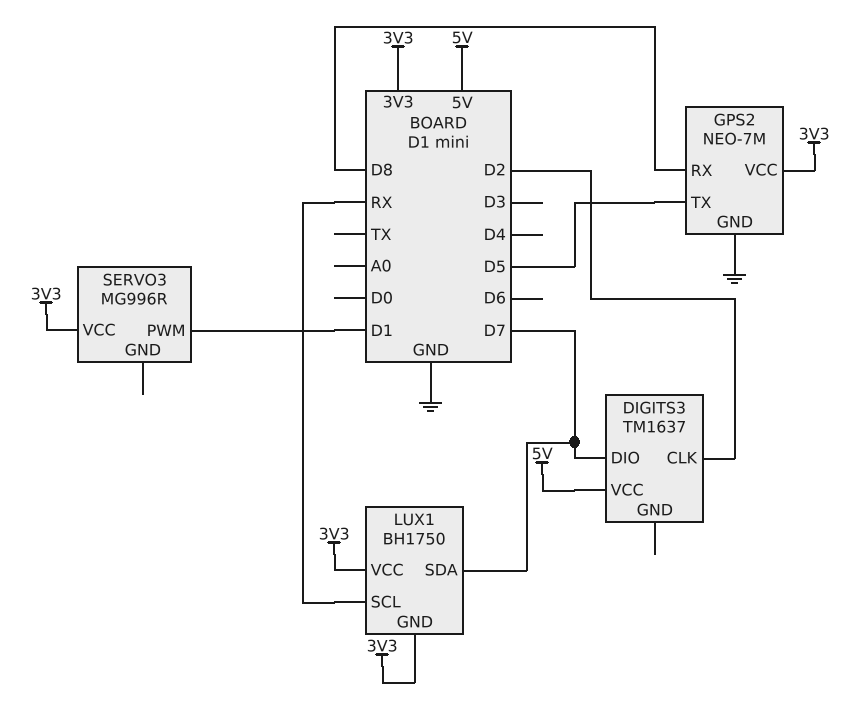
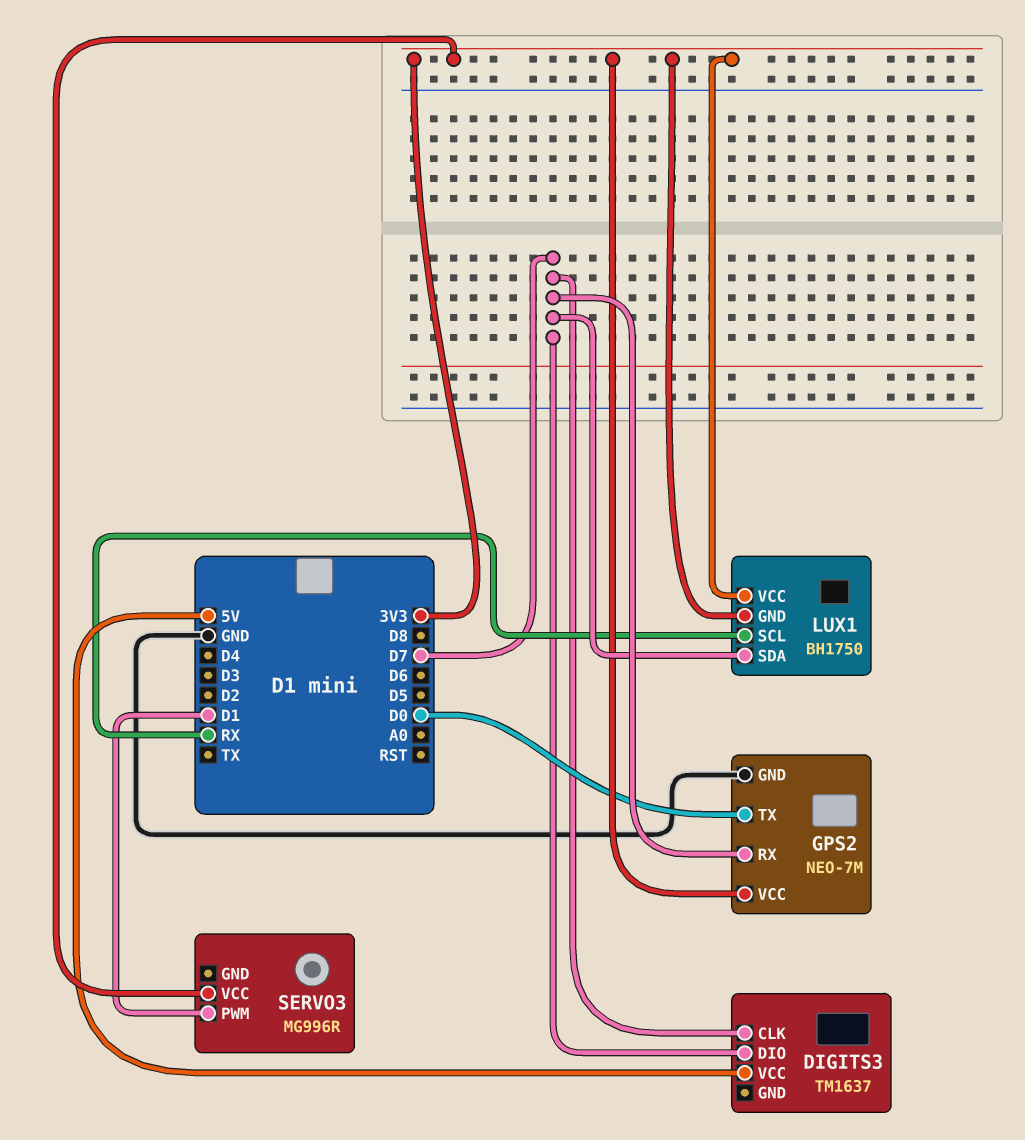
DIGITS3 pin CLK: D2 -> D7
GPS2 pin RX: D8 -> D7
GPS2 pin TX: D5 -> D0

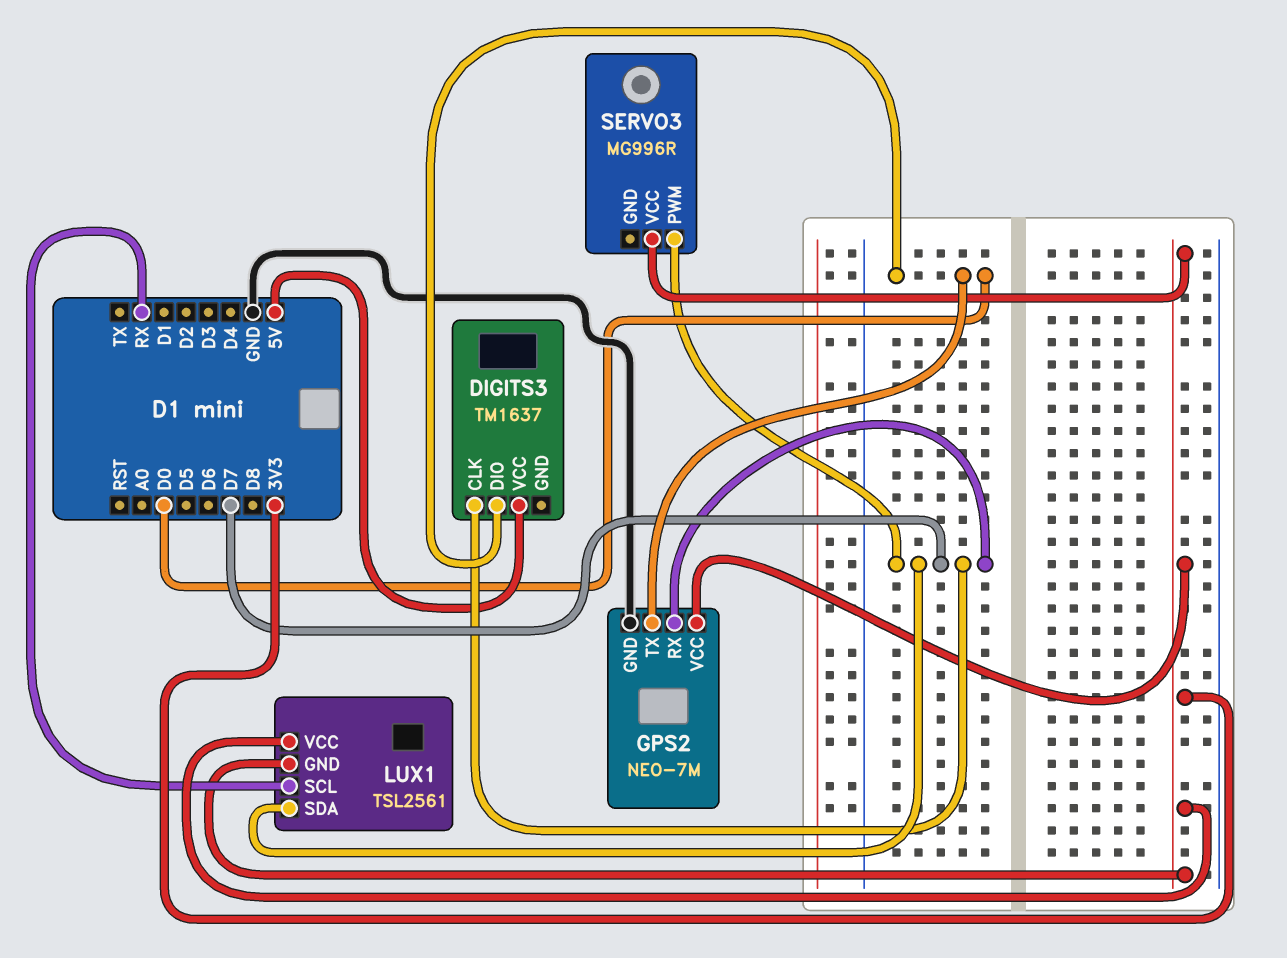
DIGITS3 pin DIO: D7 -> D0
LUX1: BH1750 -> TSL2561
SERVO3 pin PWM: D1 -> D7

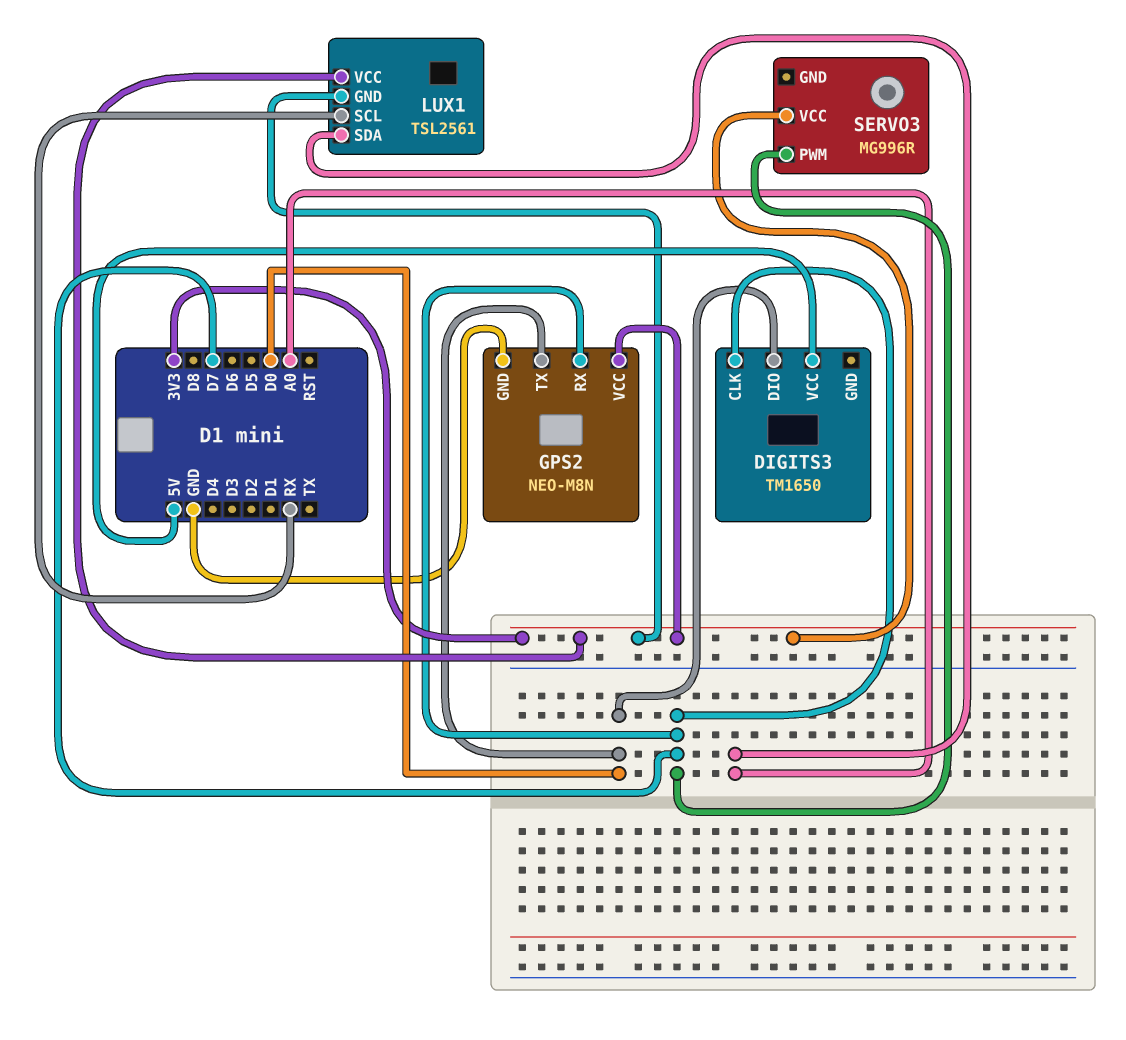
DIGITS3: TM1637 -> TM1650
GPS2: NEO-7M -> NEO-M8N
LUX1 pin SDA: D7 -> A0

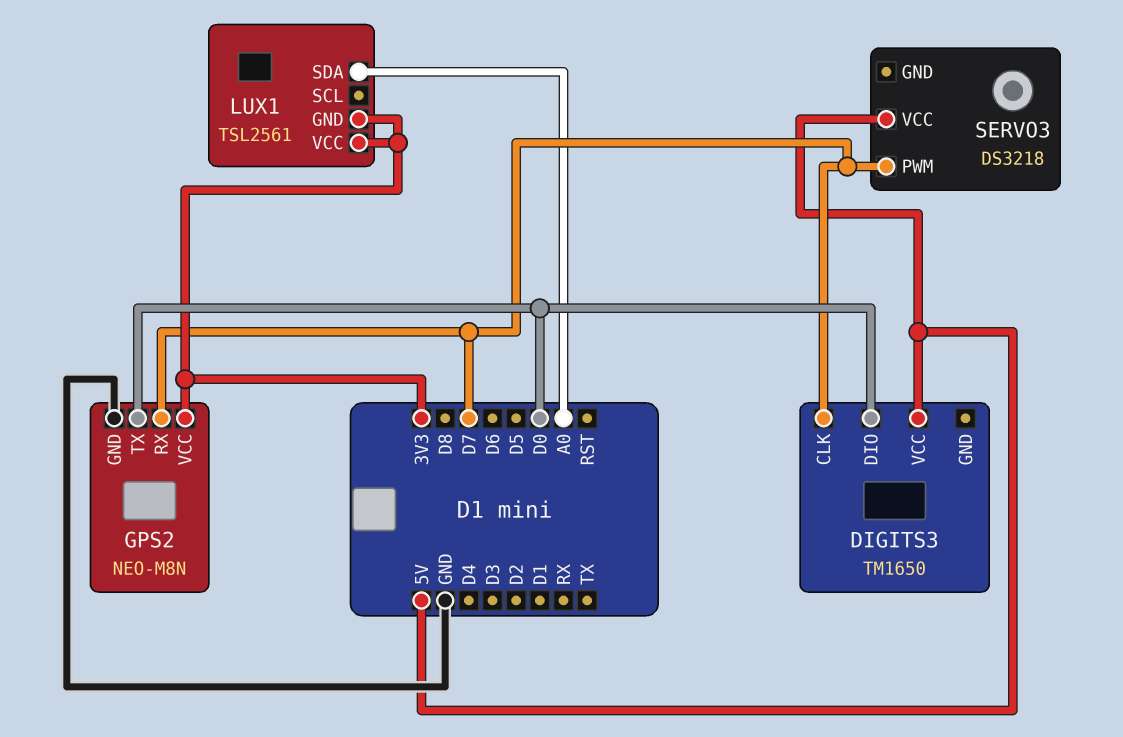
LUX1 pin SCL: RX -> none
SERVO3: MG996R -> DS3218
SERVO3 pin VCC: 3V3 -> 5V

